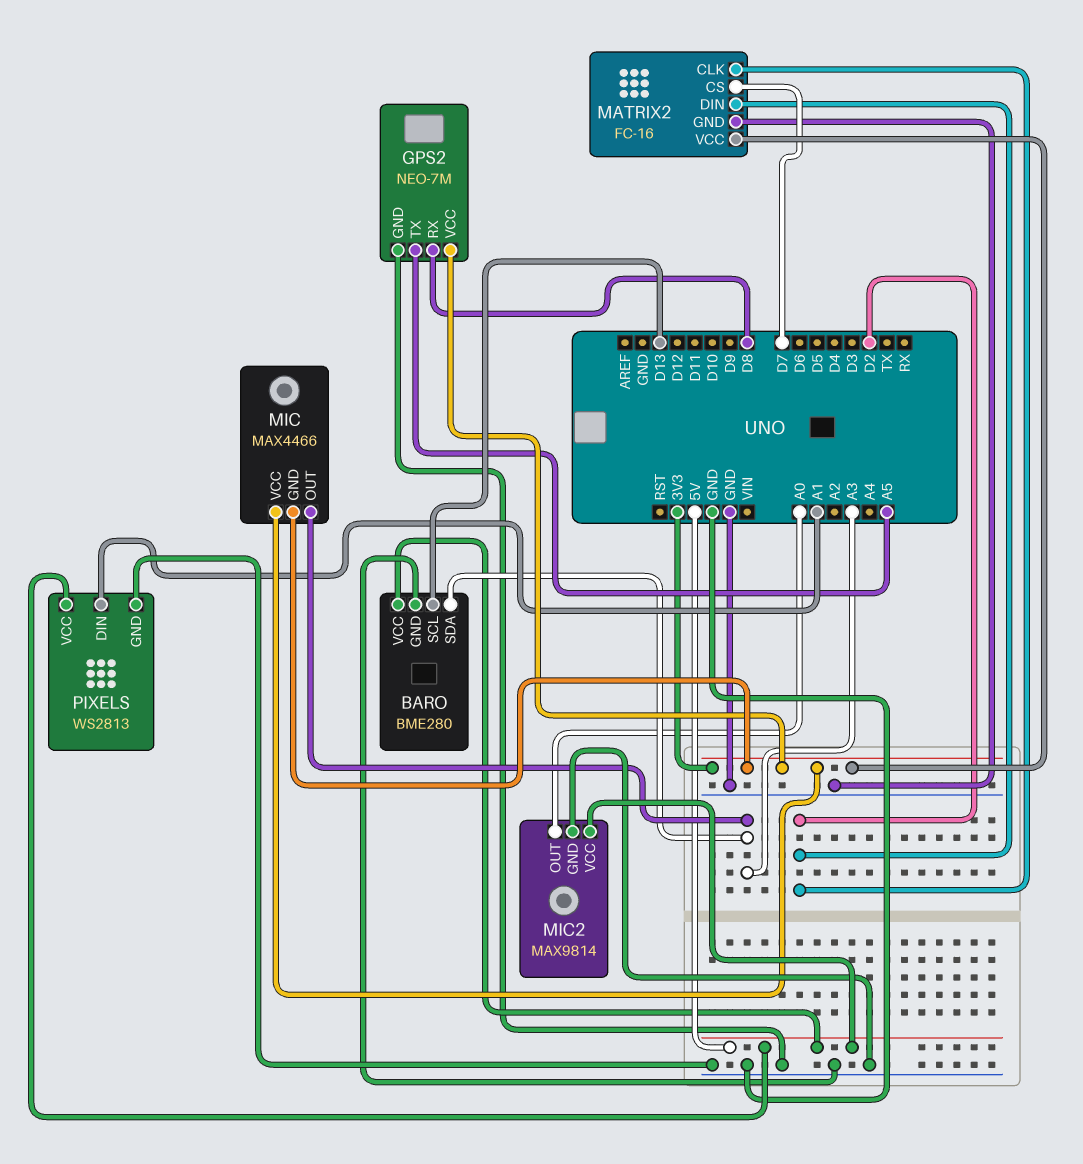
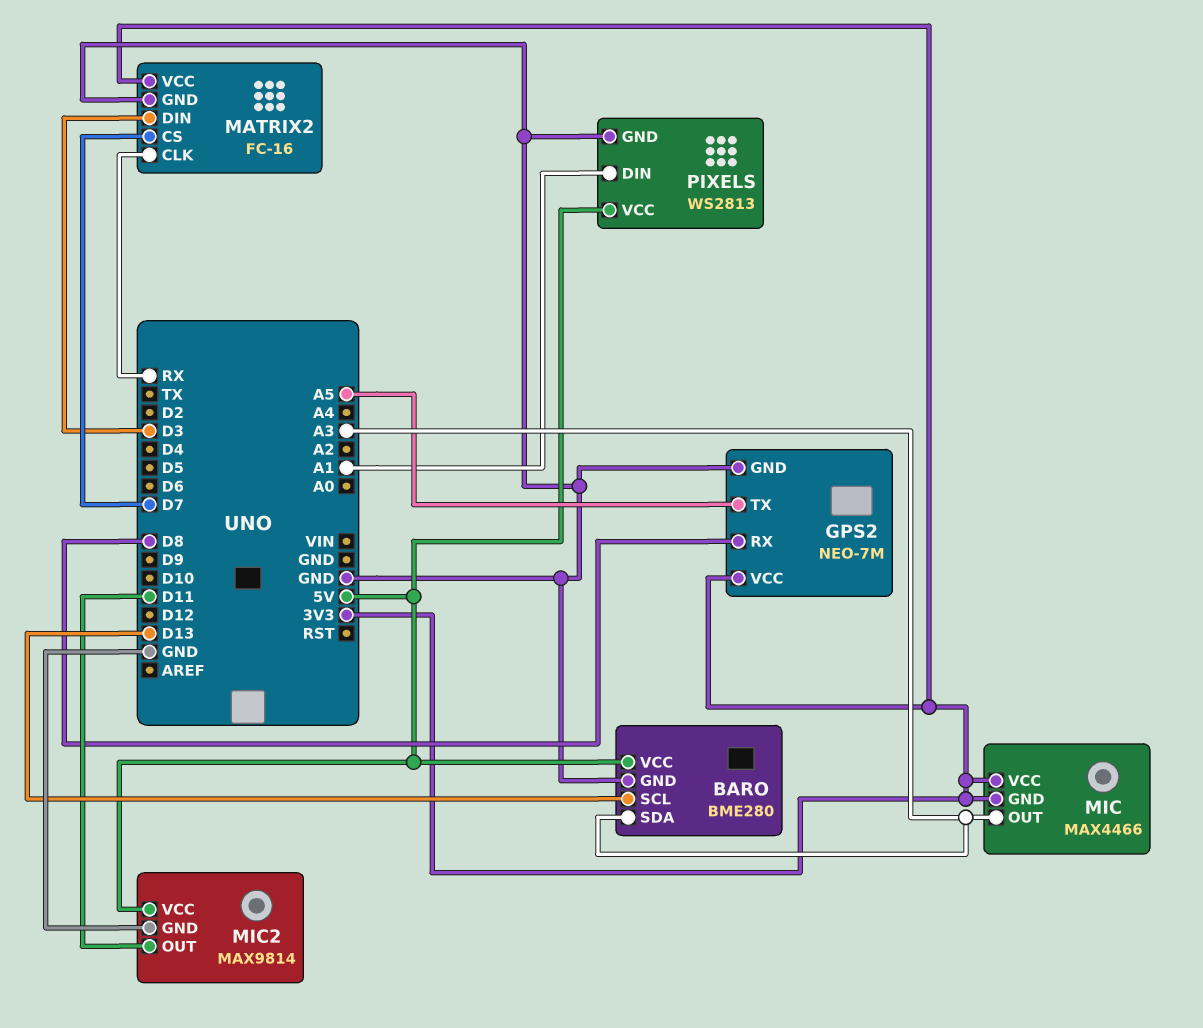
MATRIX2 pin CLK: D2 -> RX
MATRIX2 pin DIN: D2 -> D3
MIC2 pin OUT: A0 -> D11

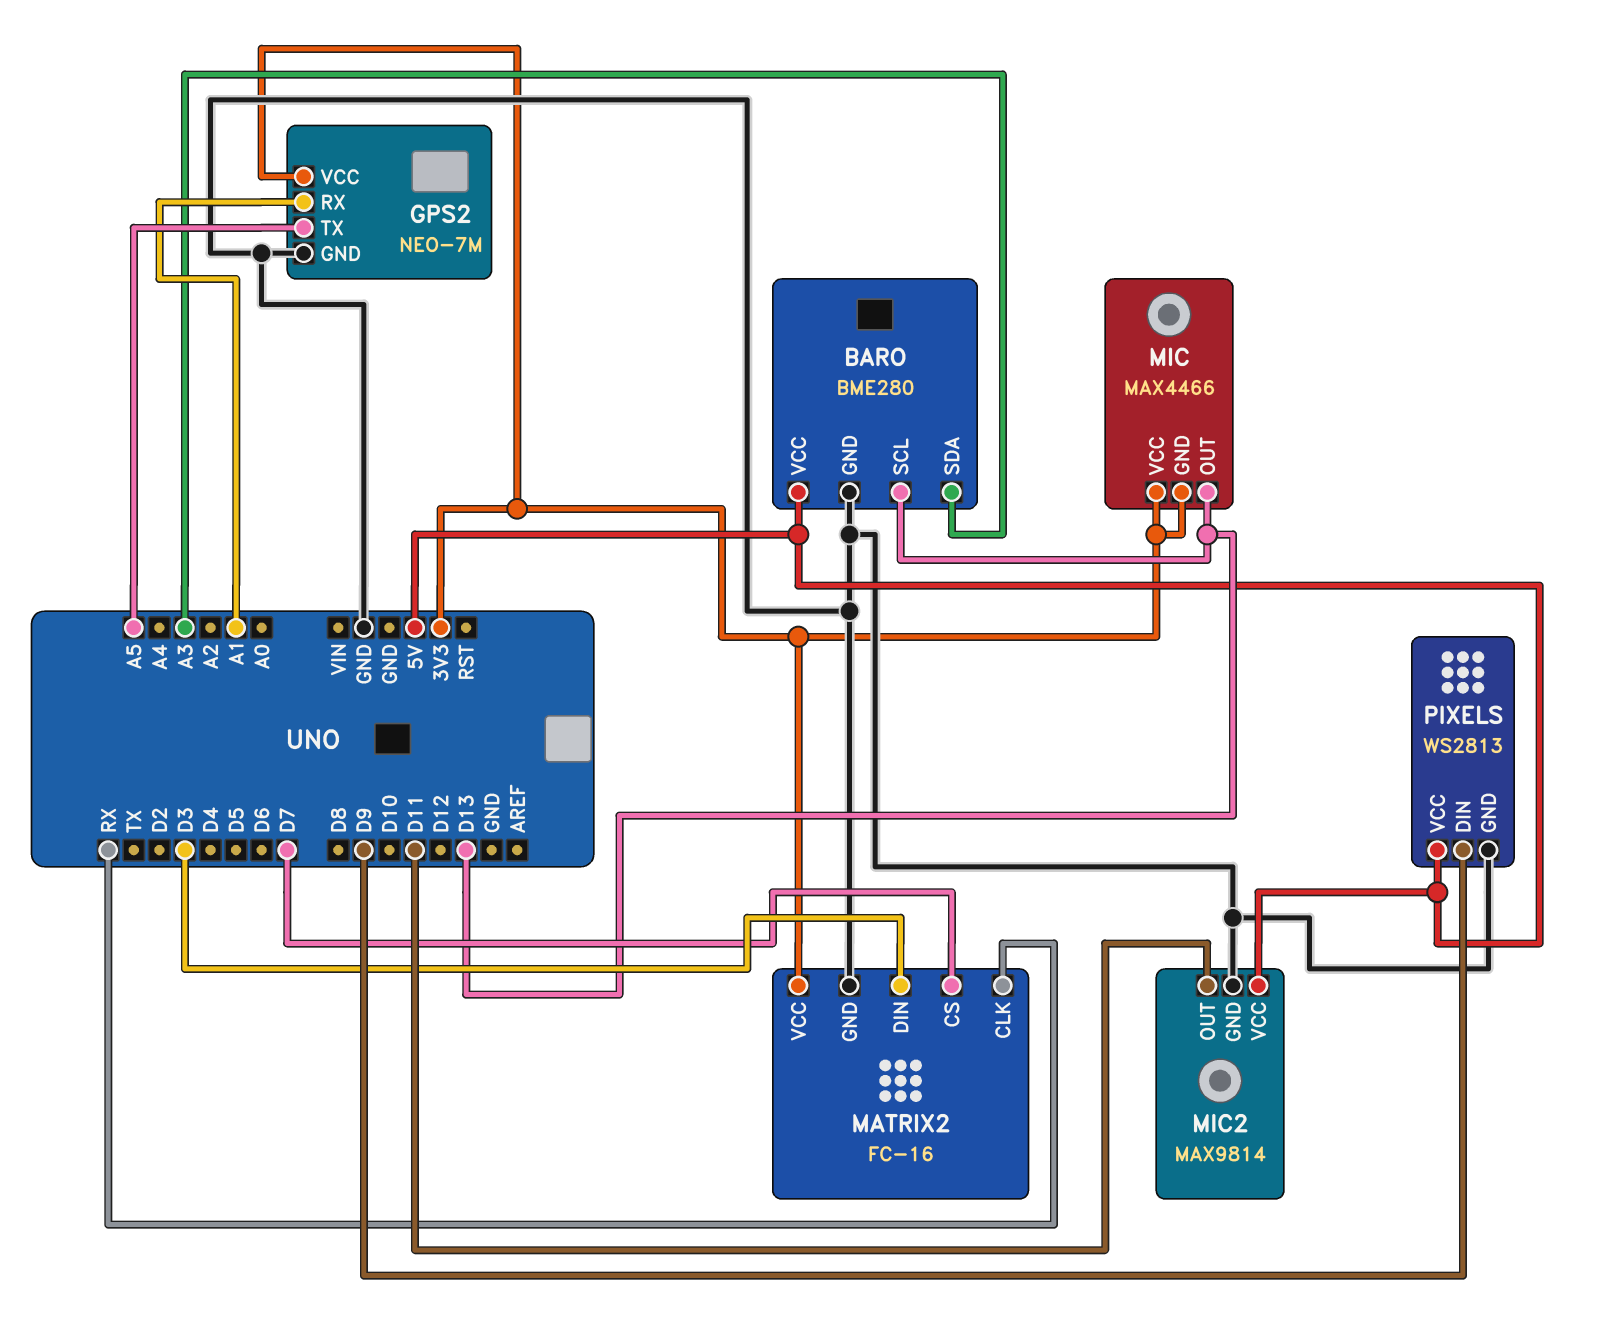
GPS2 pin RX: D8 -> A1
MIC pin OUT: A3 -> D13
PIXELS pin DIN: A1 -> D9

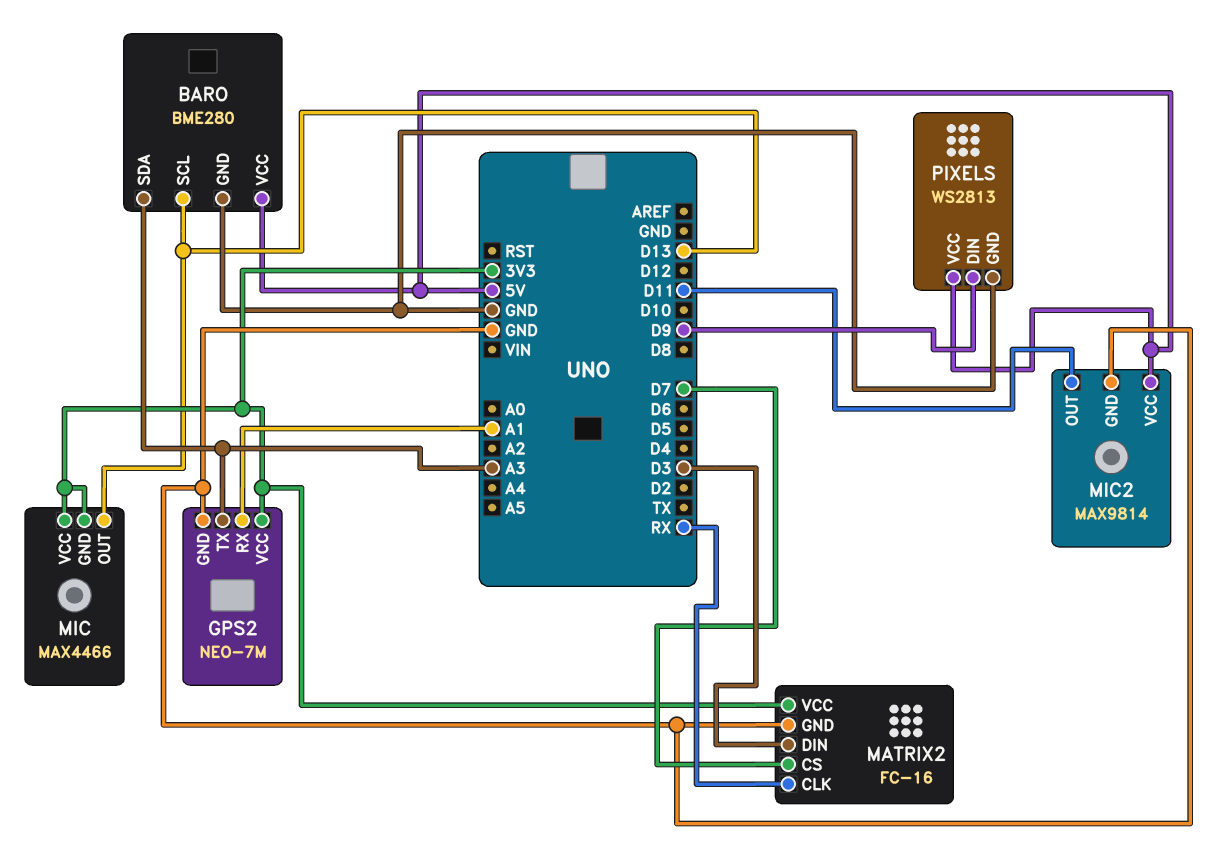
GPS2 pin TX: A5 -> A3

